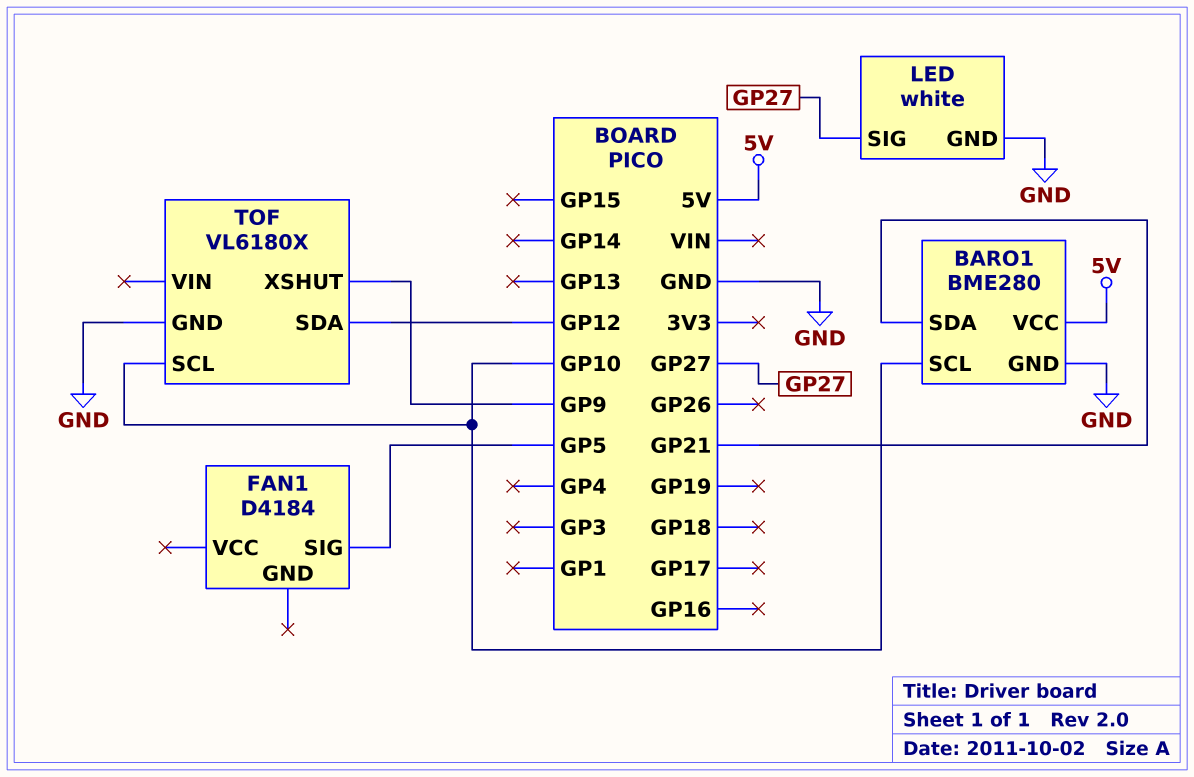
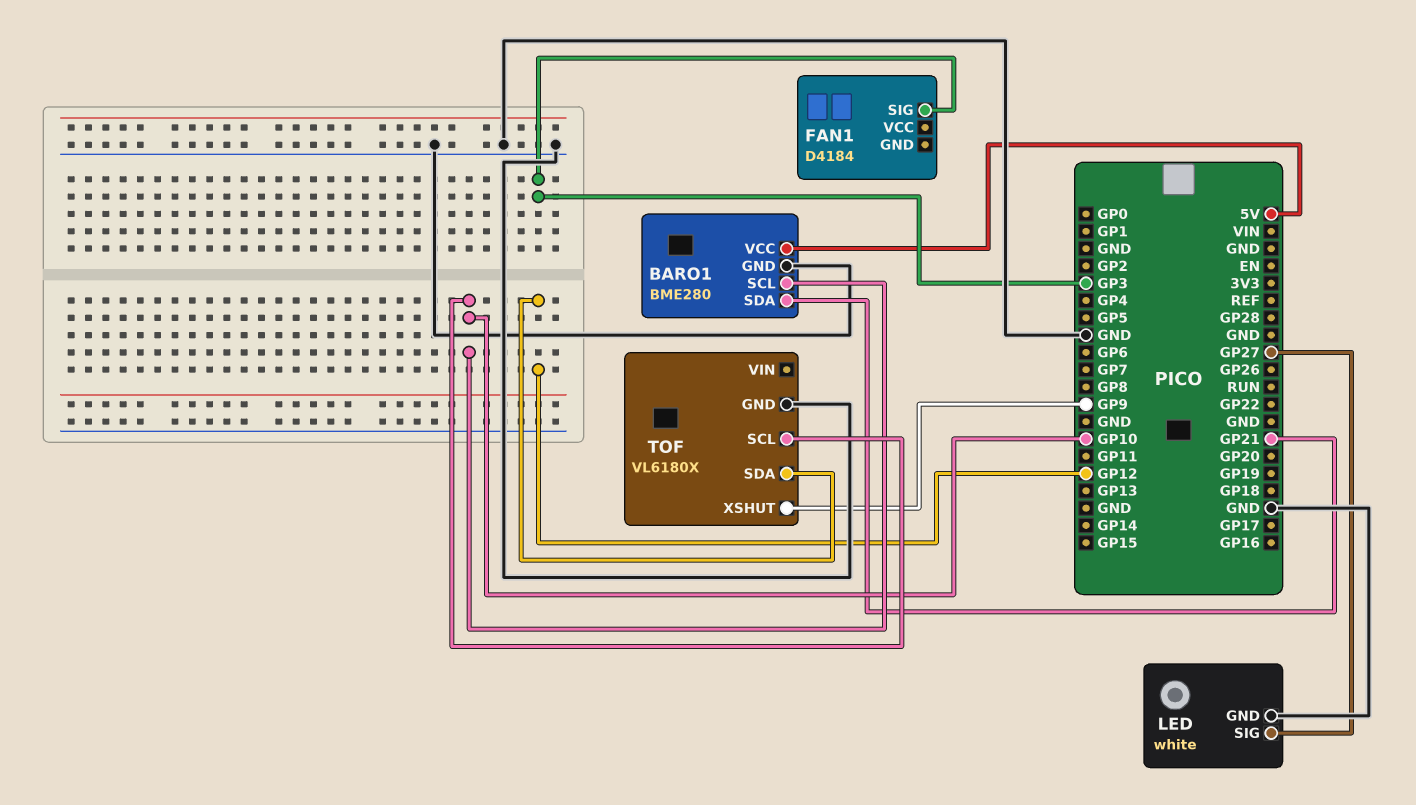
FAN1 pin SIG: GP5 -> GP3

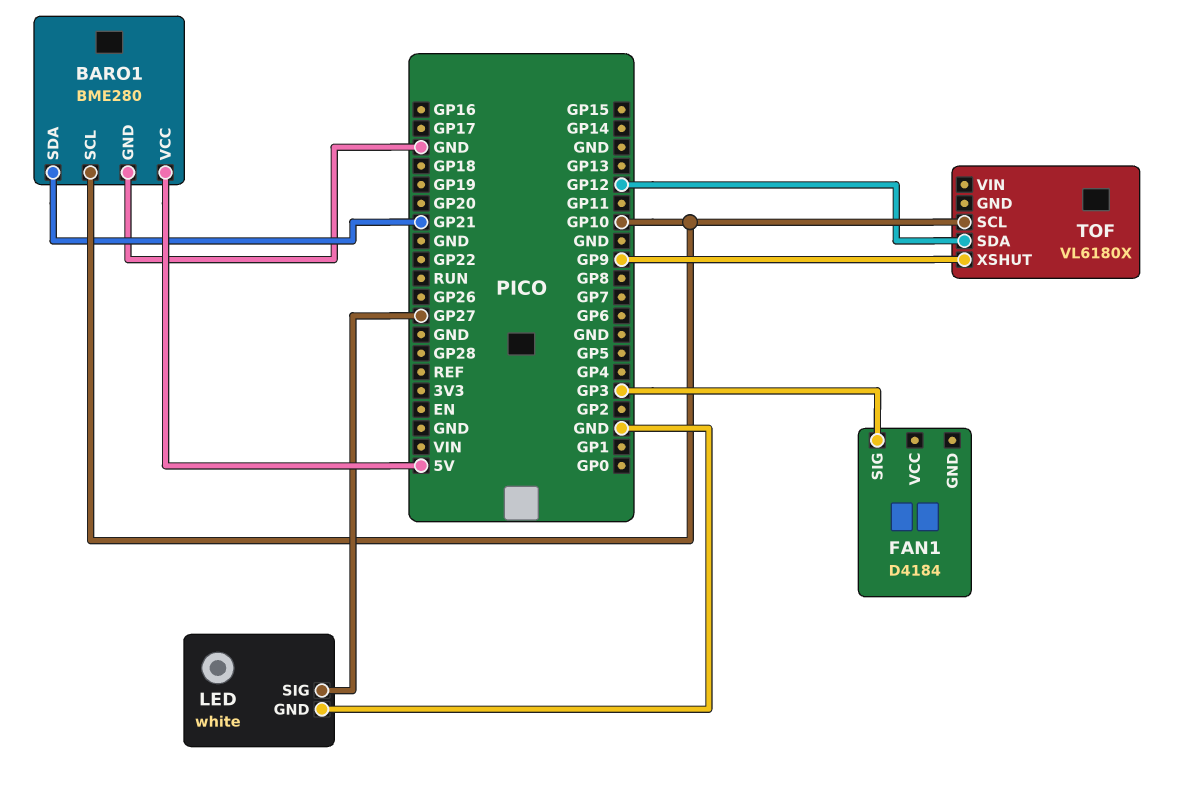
TOF pin GND: GND -> none

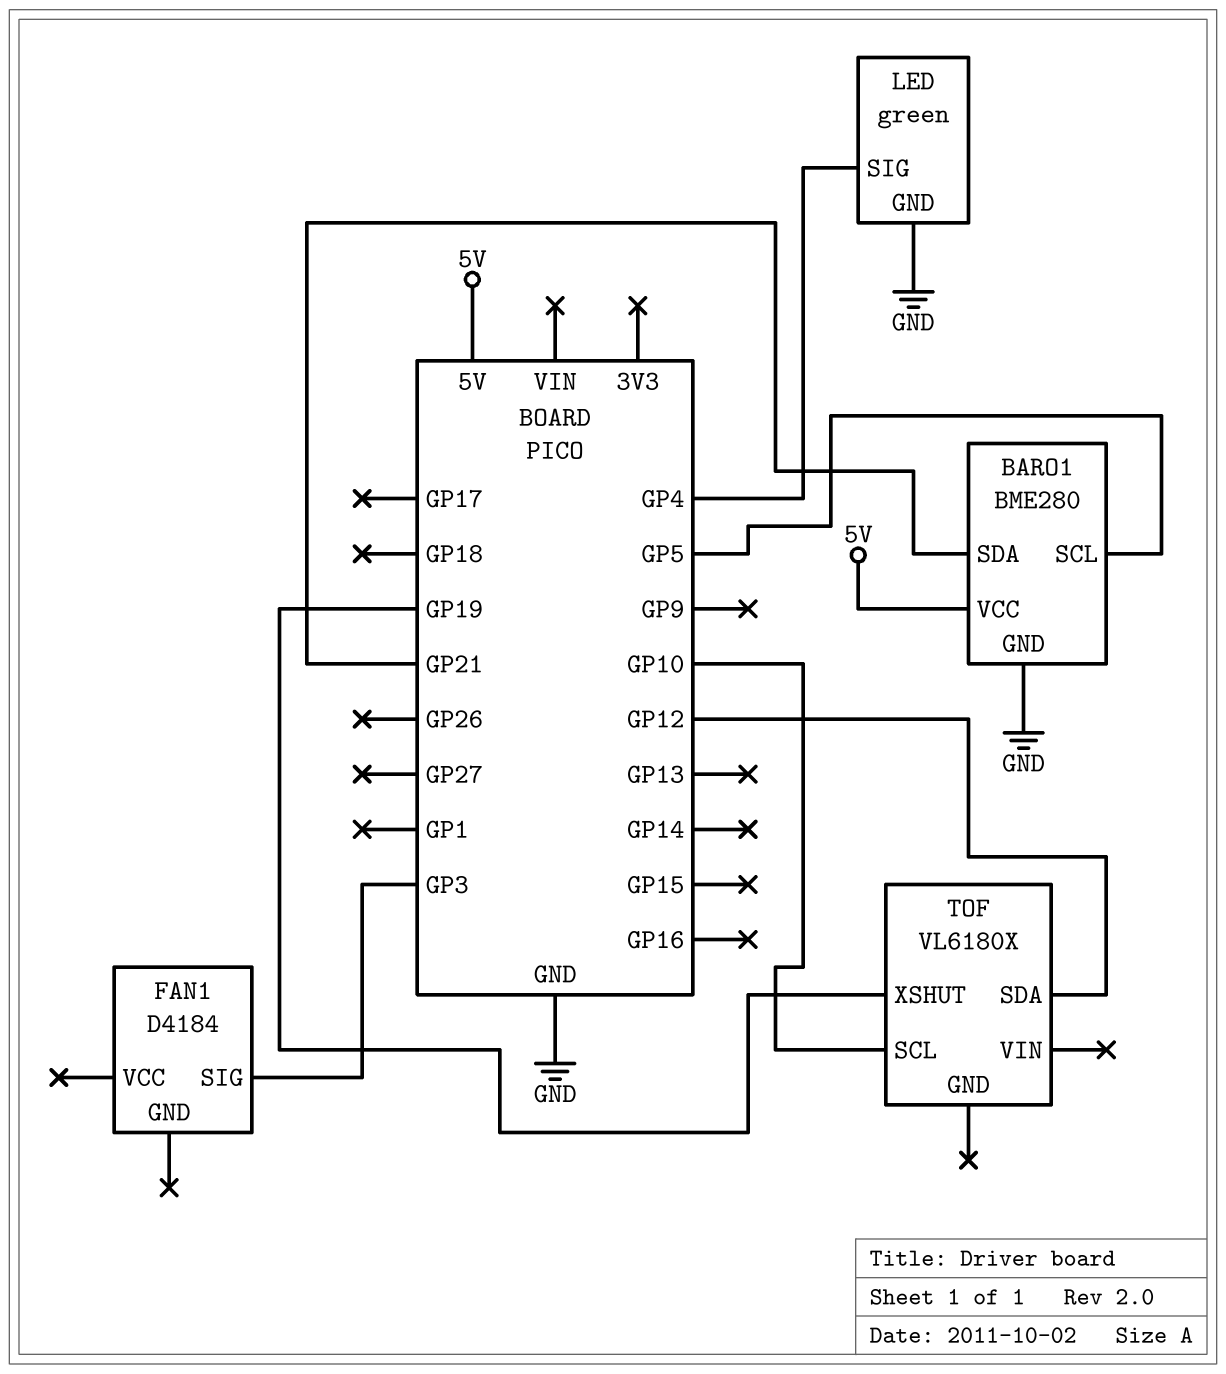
BARO1 pin SCL: GP10 -> GP5
LED: white -> green
LED pin SIG: GP27 -> GP4
TOF pin XSHUT: GP9 -> GP19

